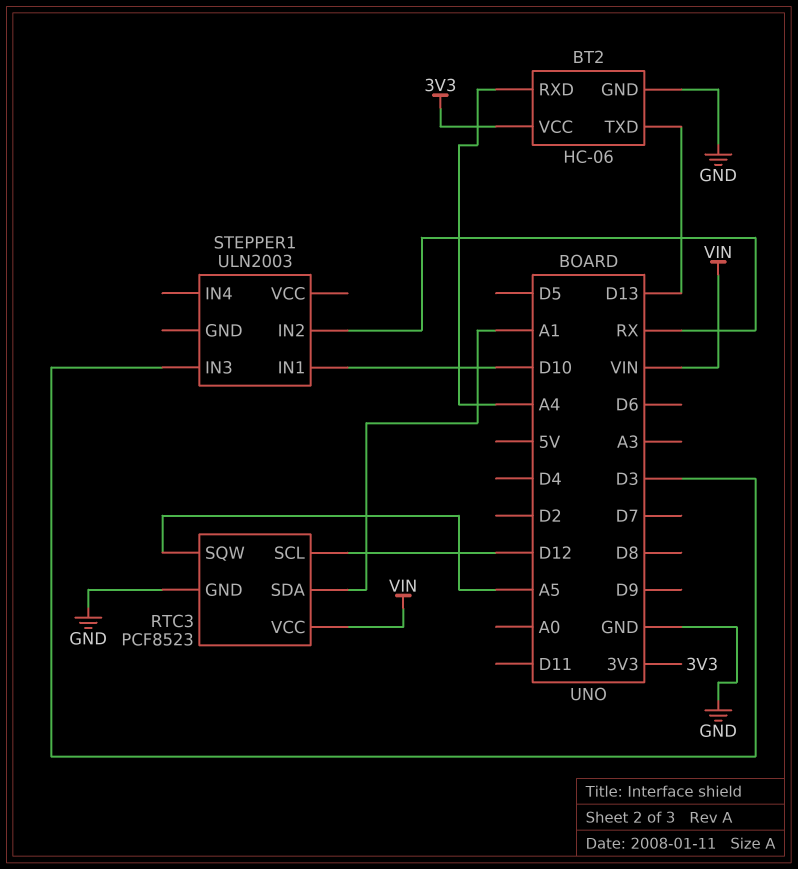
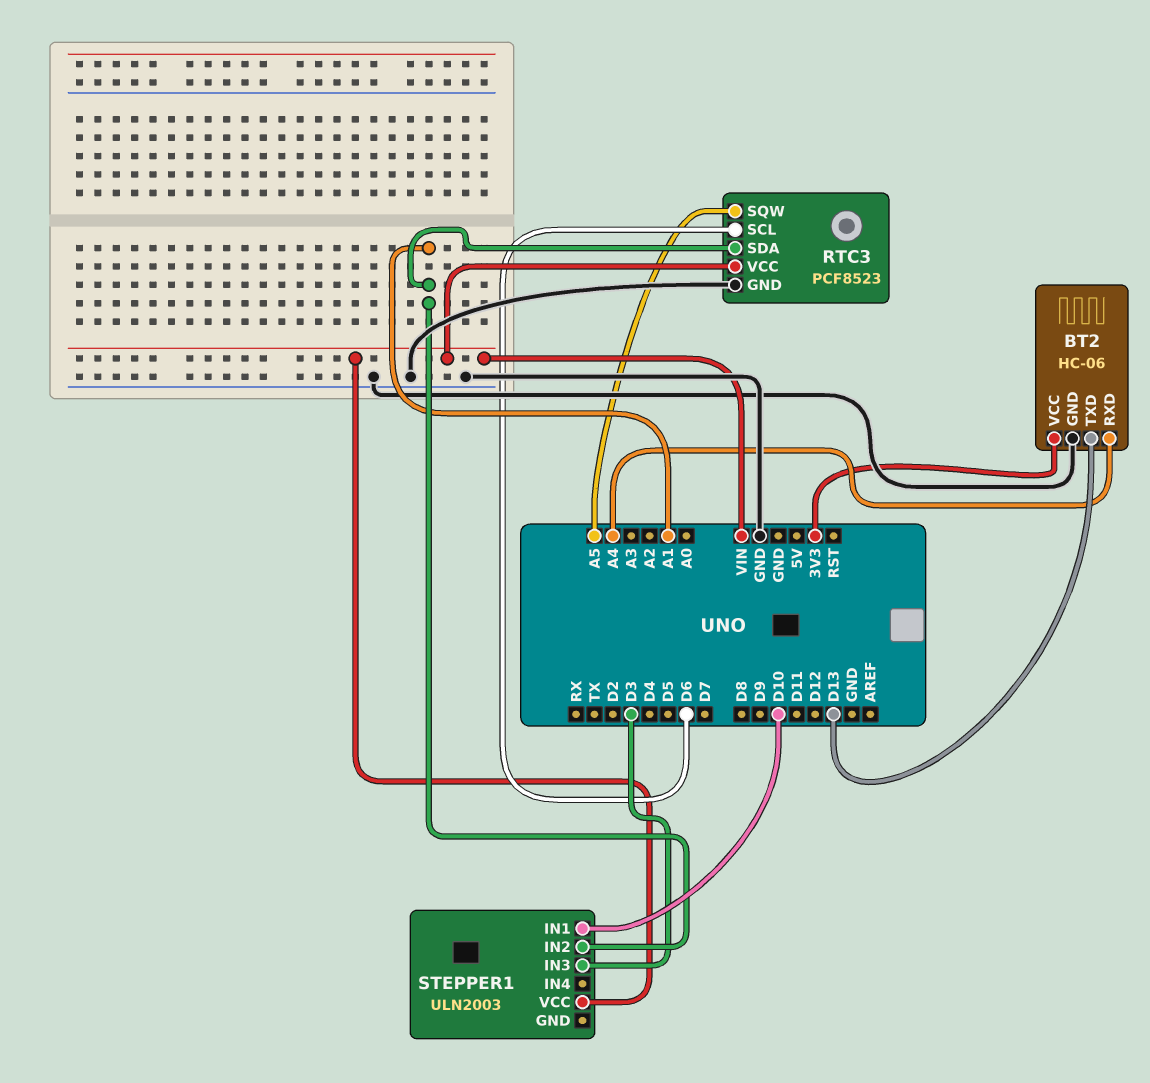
RTC3 pin SCL: D12 -> D6
STEPPER1 pin IN2: RX -> A1
STEPPER1 pin VCC: none -> VIN

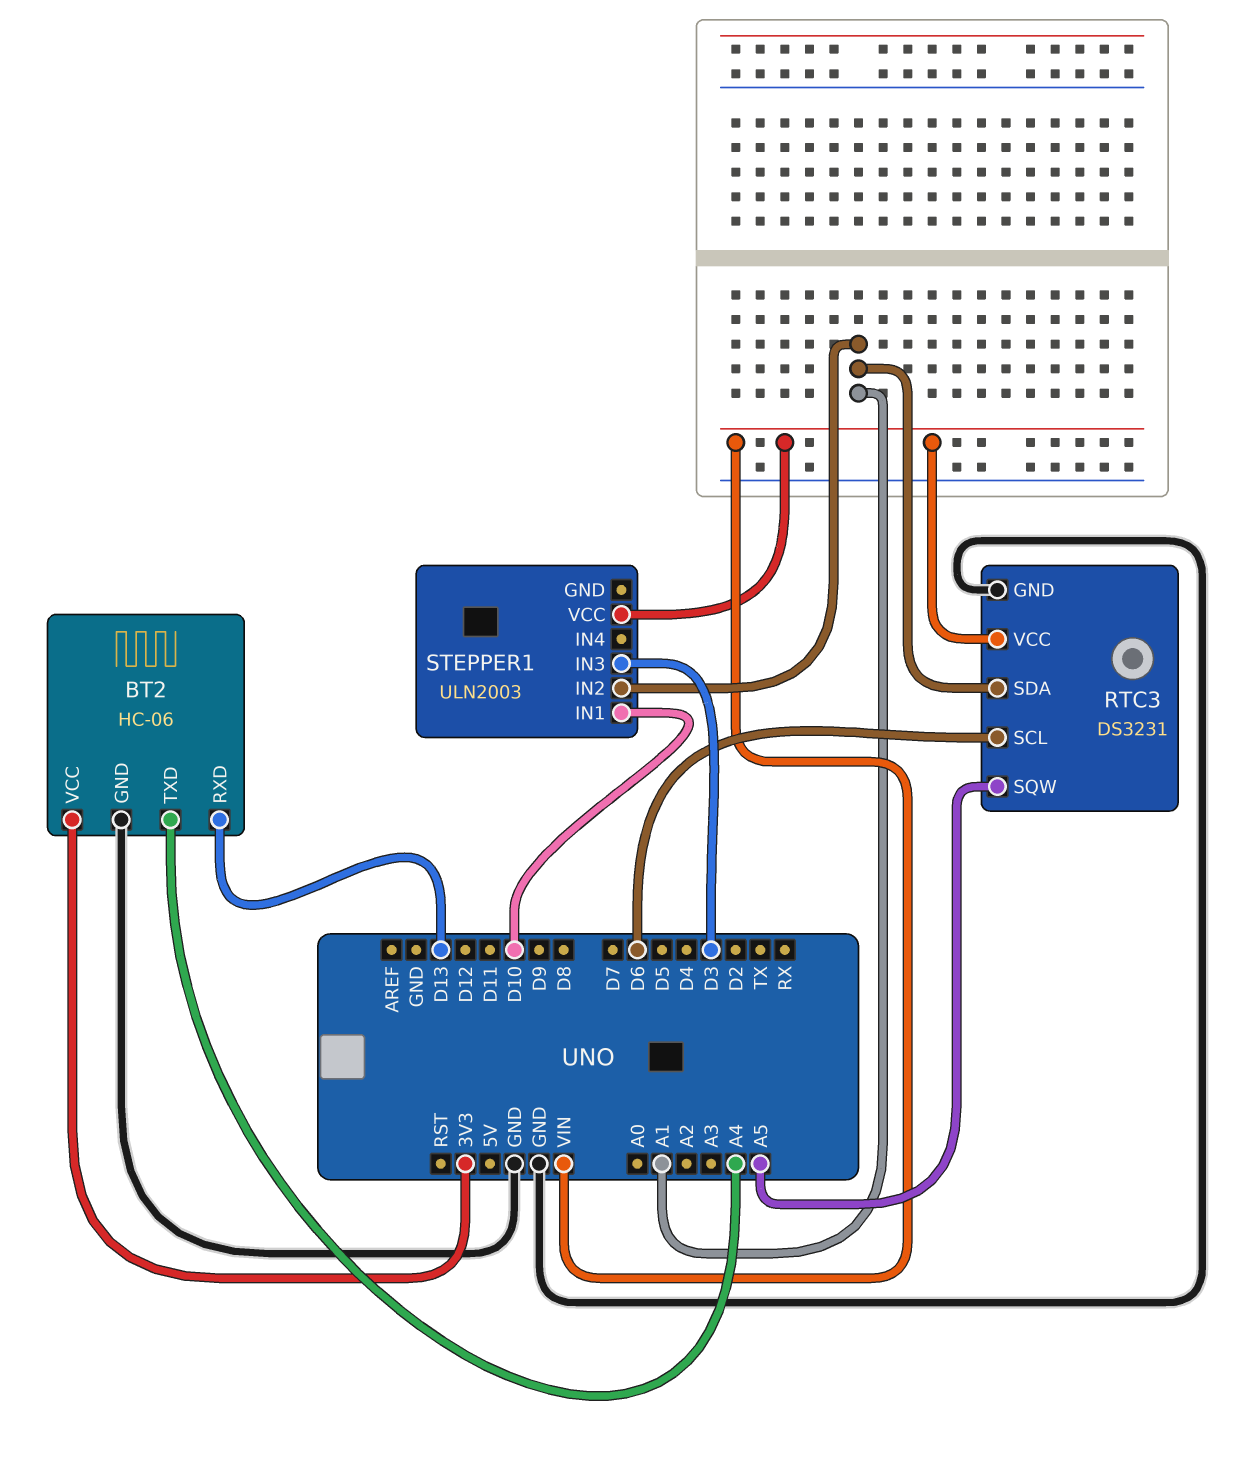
BT2 pin RXD: A4 -> D13
BT2 pin TXD: D13 -> A4
RTC3: PCF8523 -> DS3231

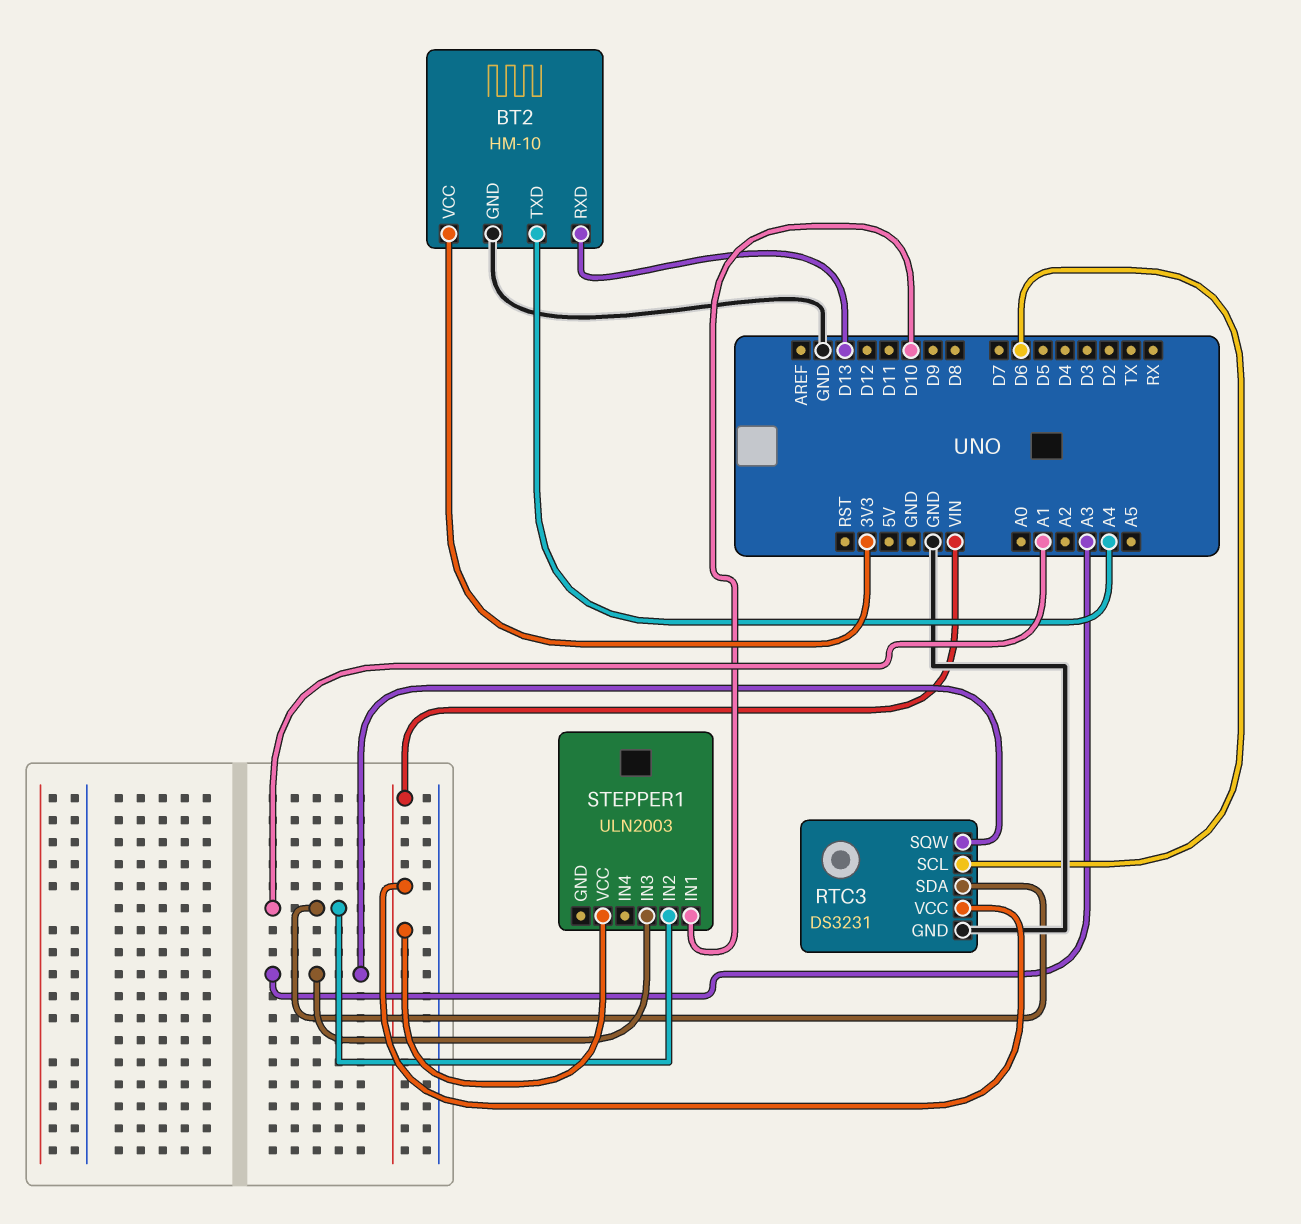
BT2: HC-06 -> HM-10
RTC3 pin SQW: A5 -> A3
STEPPER1 pin IN3: D3 -> A3

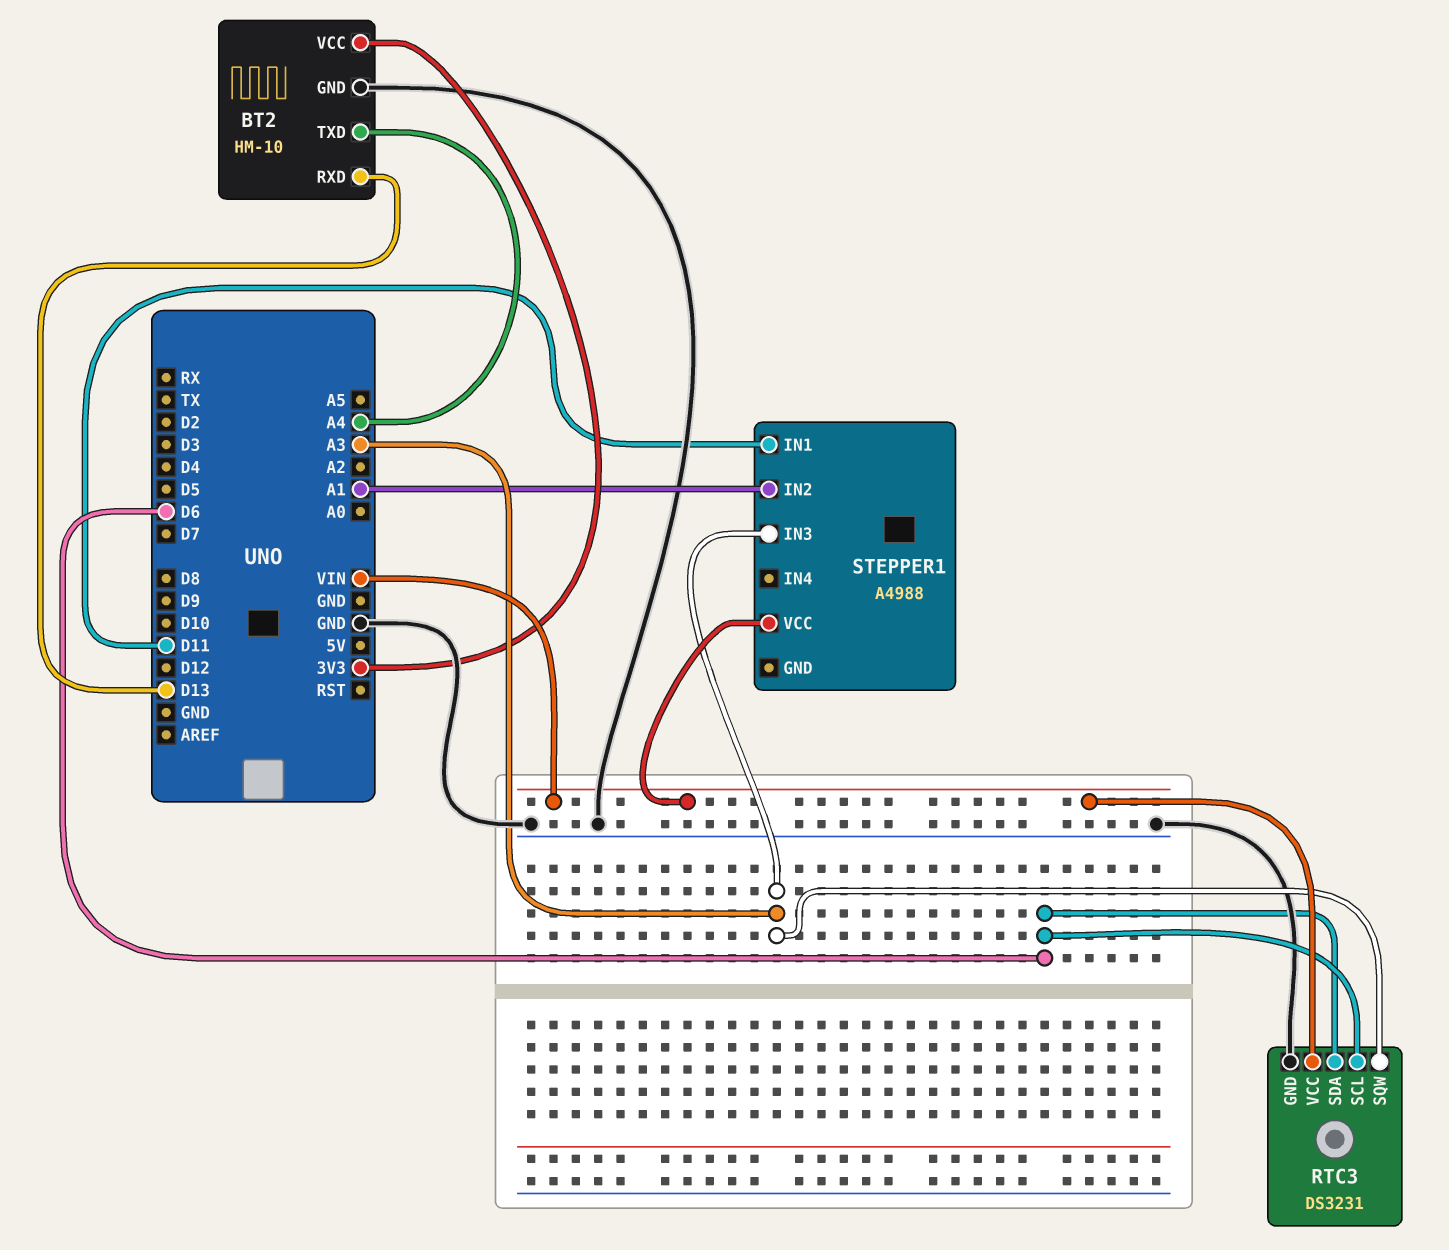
RTC3 pin SDA: A1 -> D6
STEPPER1: ULN2003 -> A4988
STEPPER1 pin IN1: D10 -> D11

